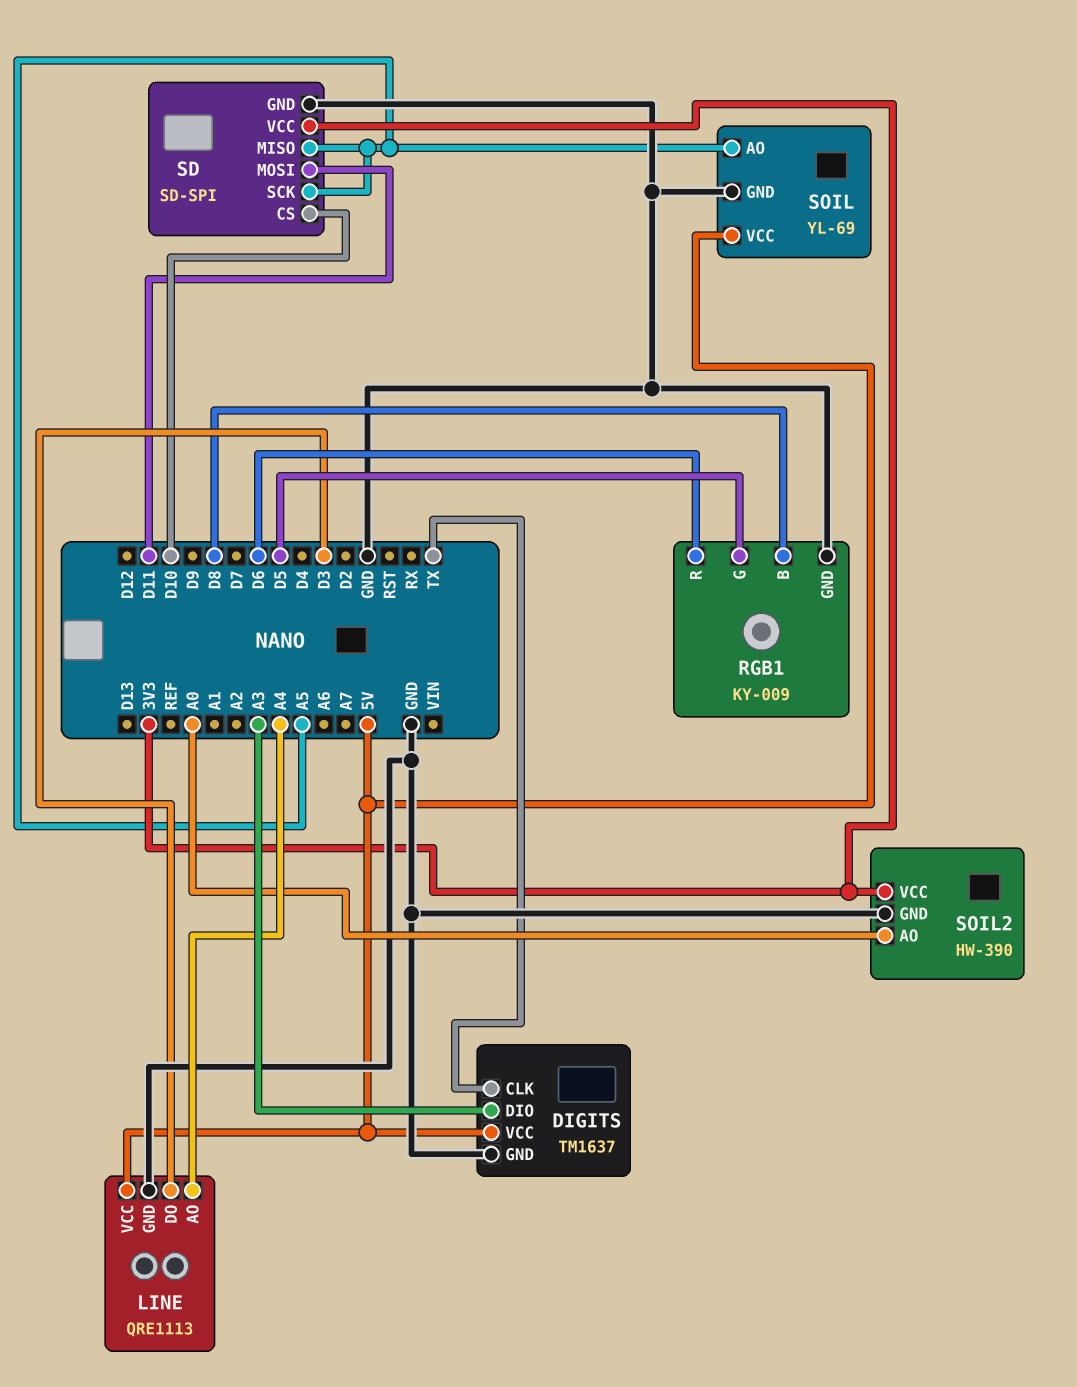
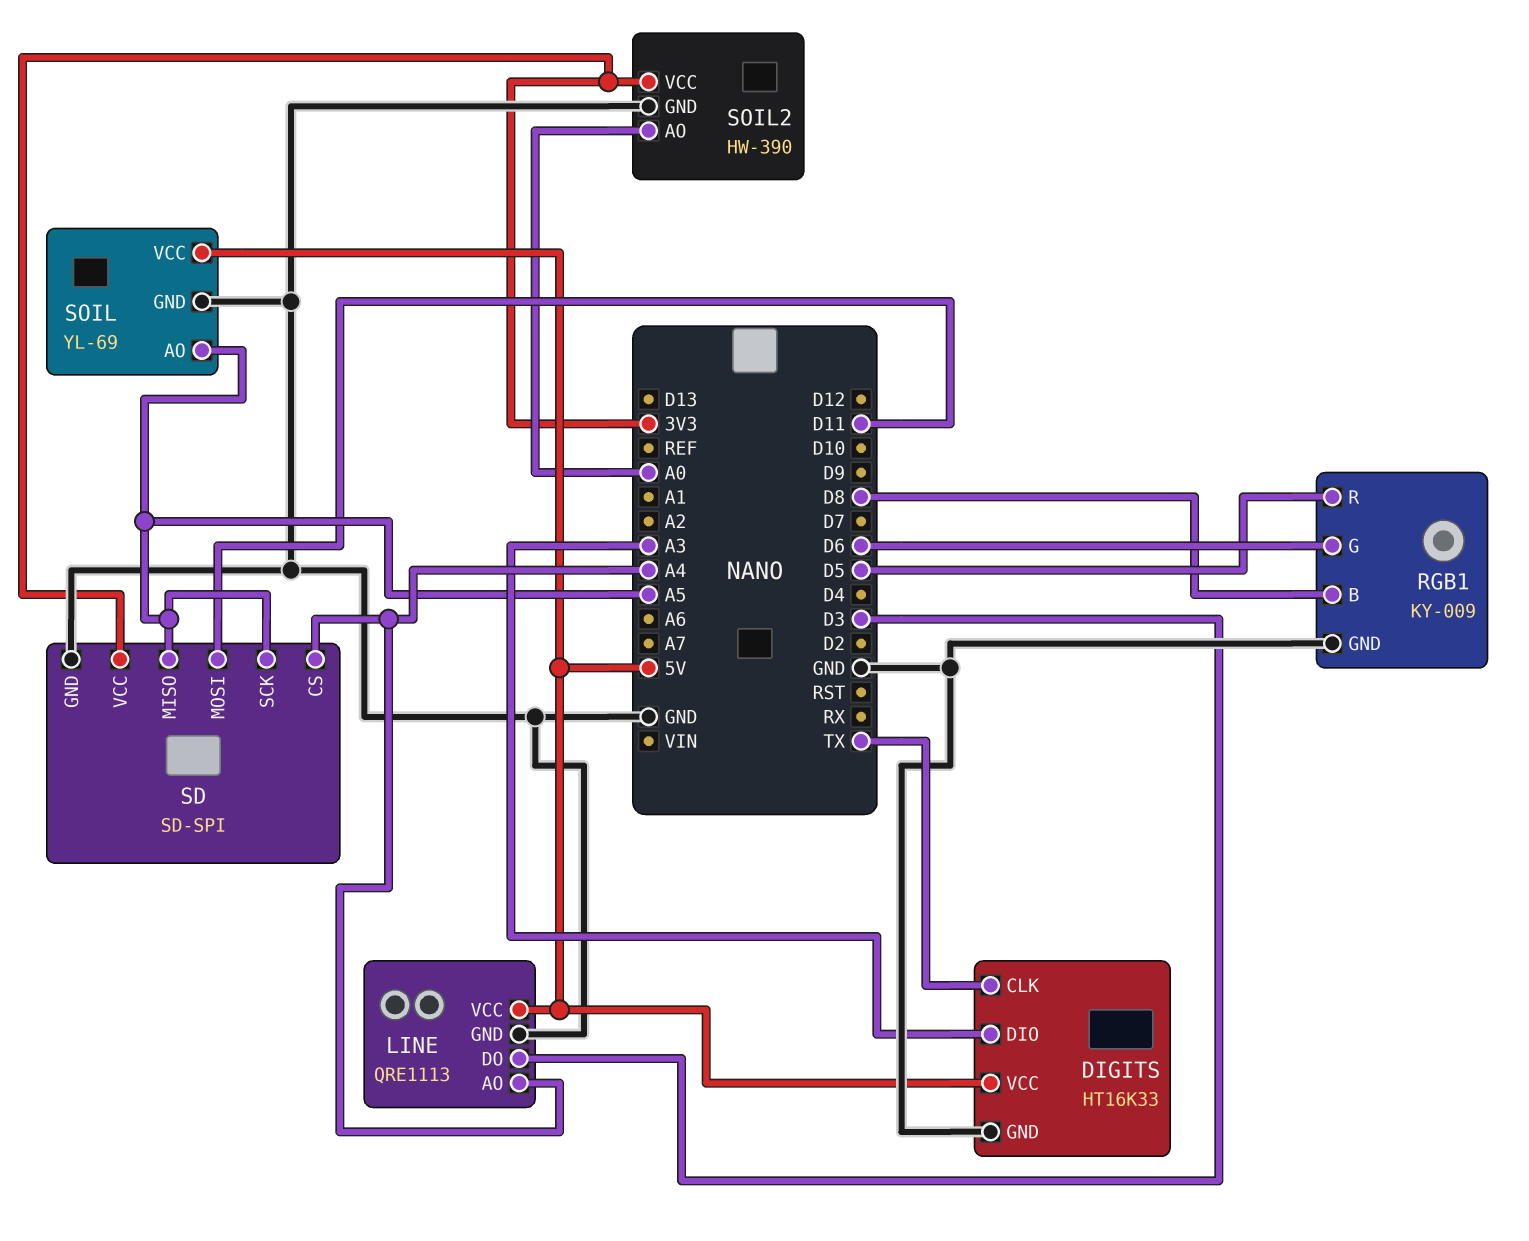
DIGITS: TM1637 -> HT16K33
RGB1 pin G: D5 -> D6
RGB1 pin R: D6 -> D5
SD pin CS: D10 -> A4

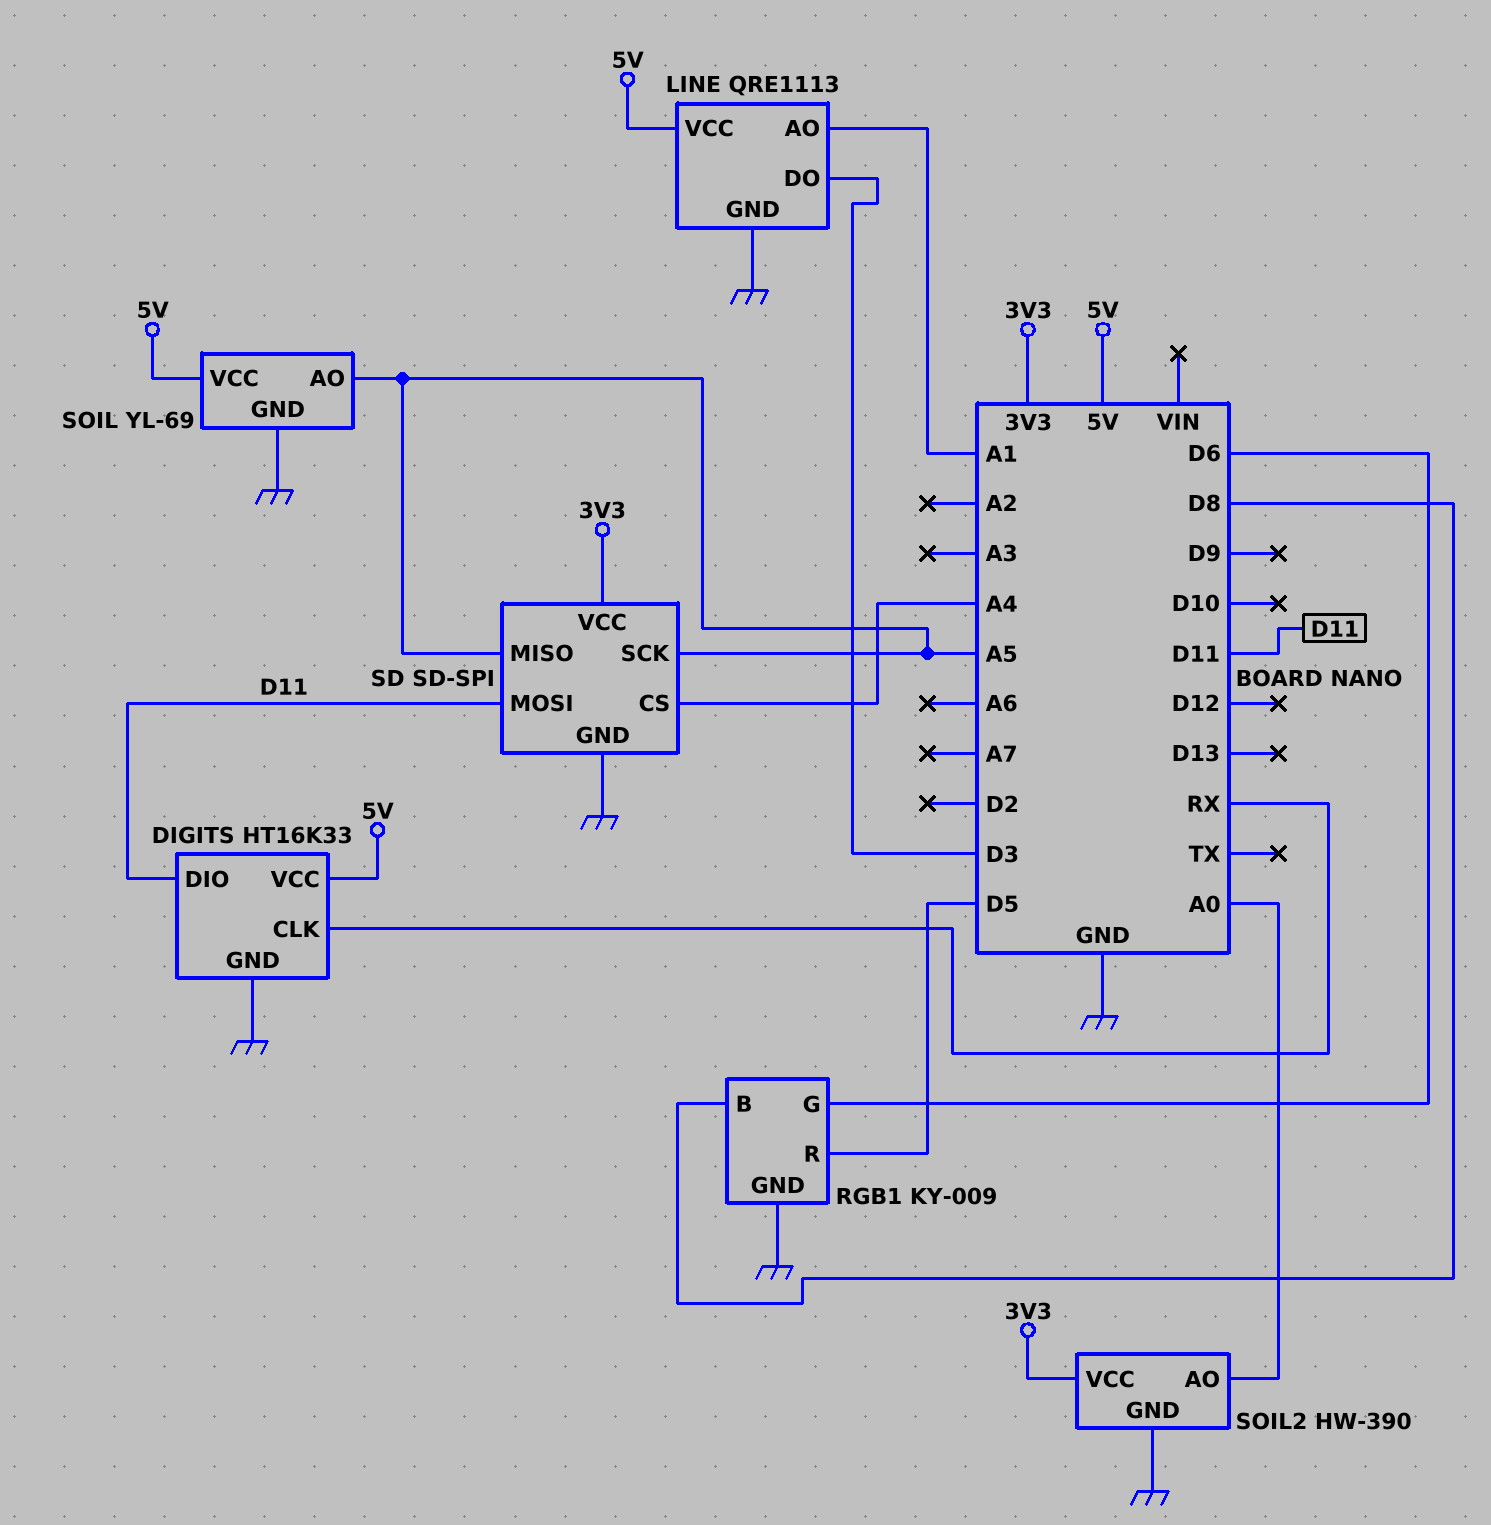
DIGITS pin CLK: TX -> RX
DIGITS pin DIO: A3 -> D11
LINE pin AO: A4 -> A1

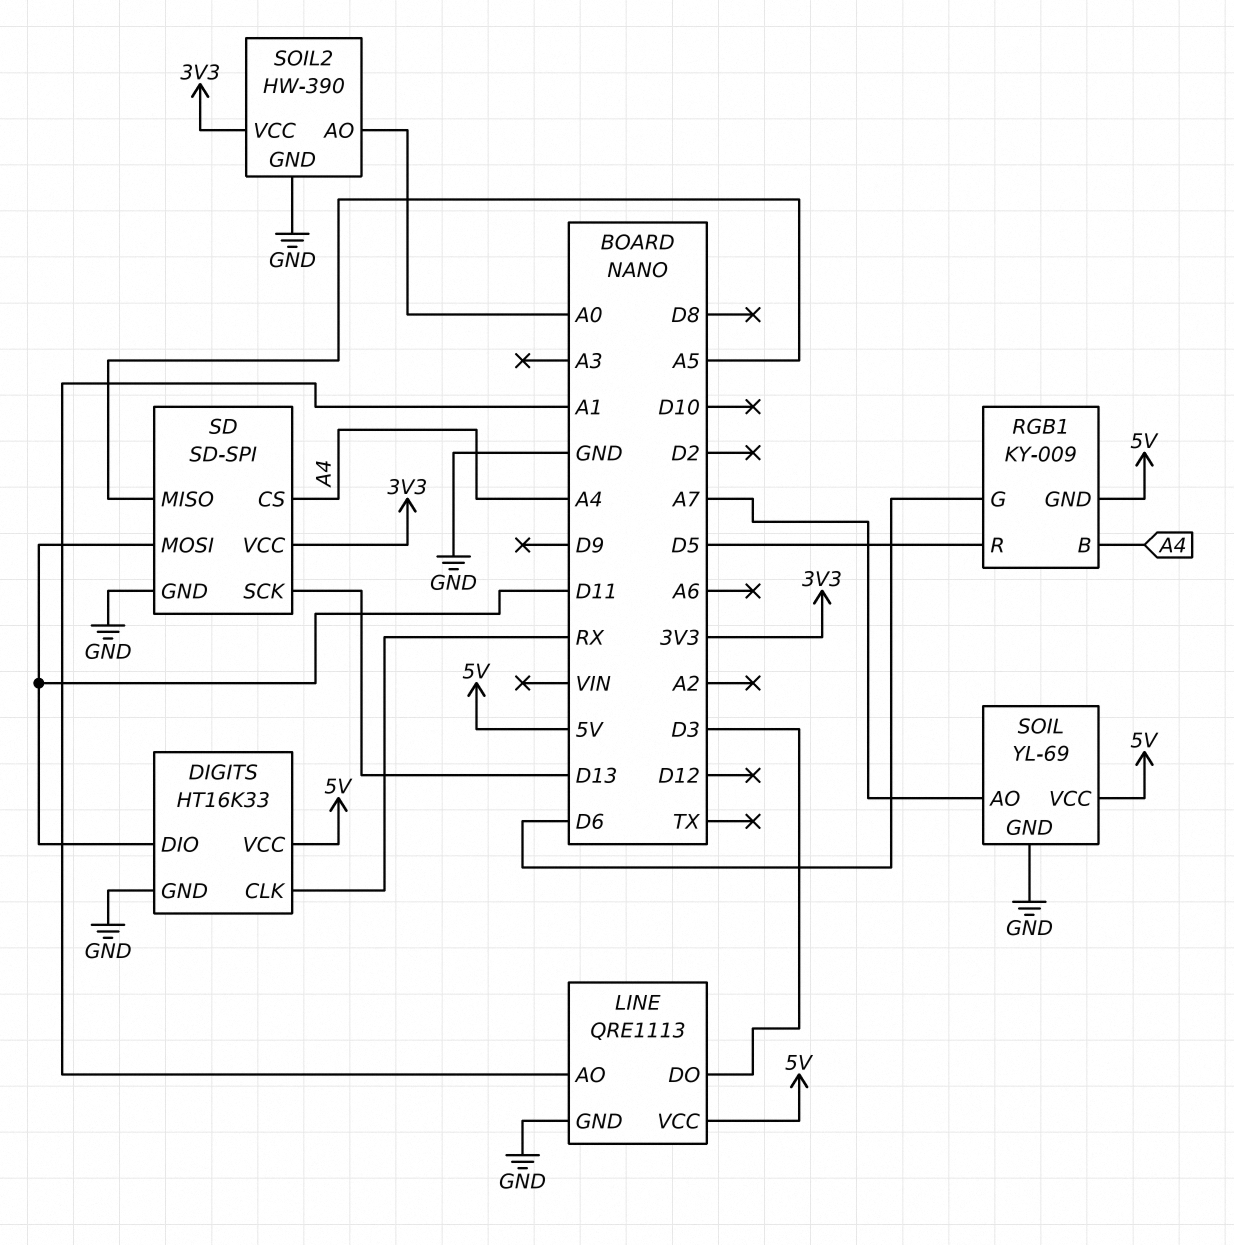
RGB1 pin B: D8 -> A4
RGB1 pin GND: GND -> 5V
SD pin SCK: A5 -> D13
SOIL pin AO: A5 -> A7

